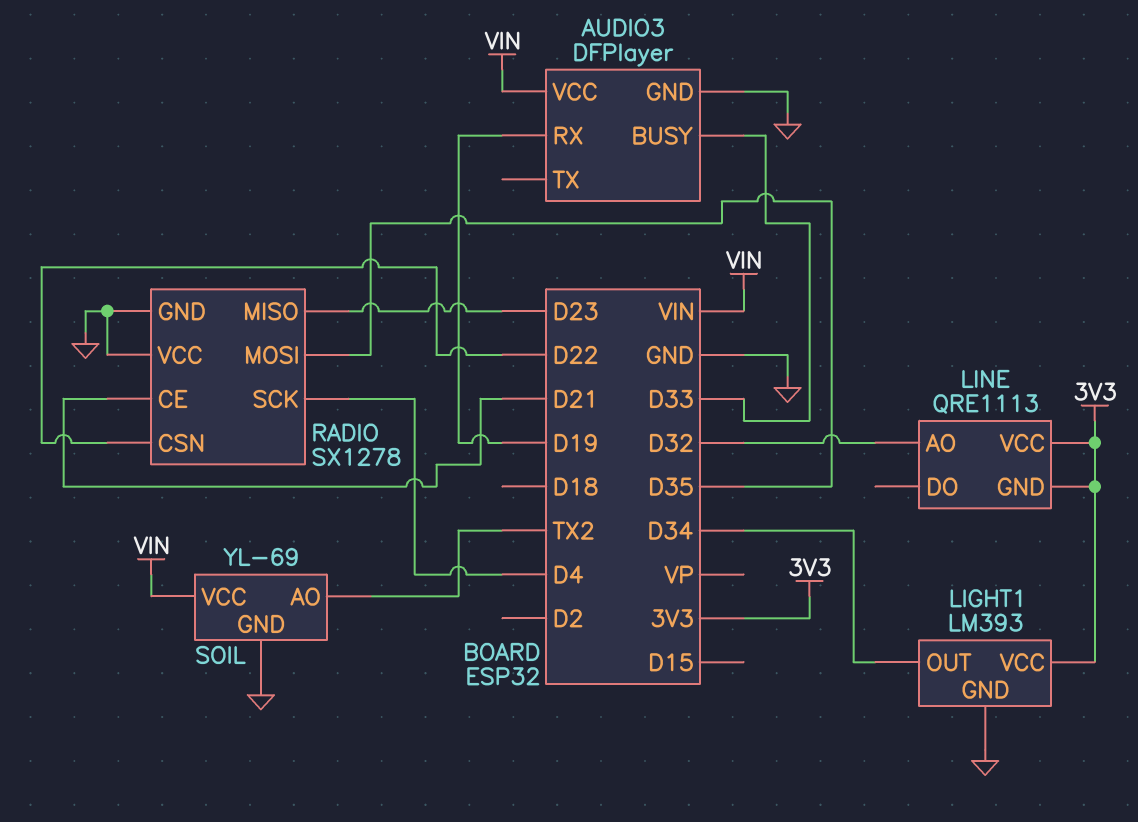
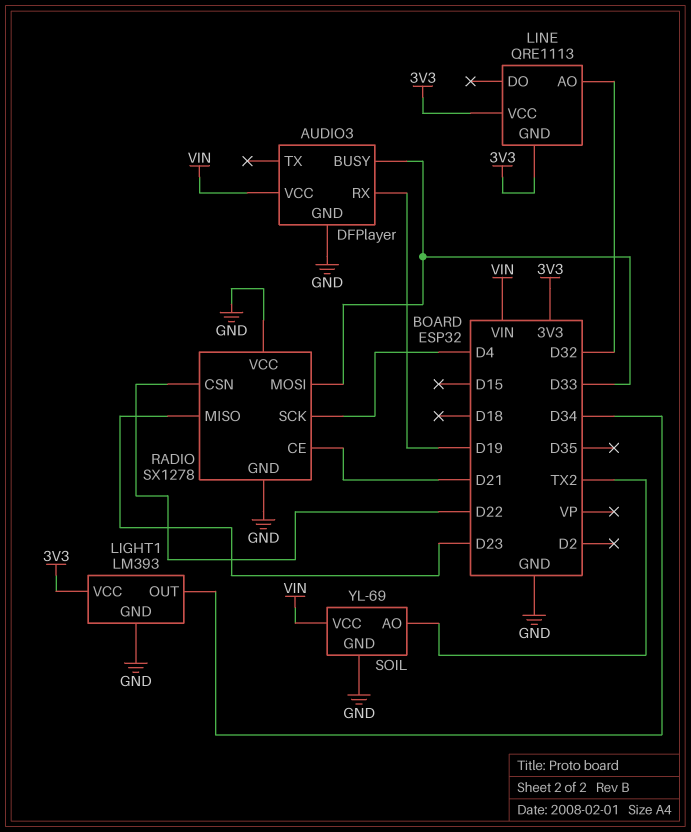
RADIO pin MOSI: D35 -> D33

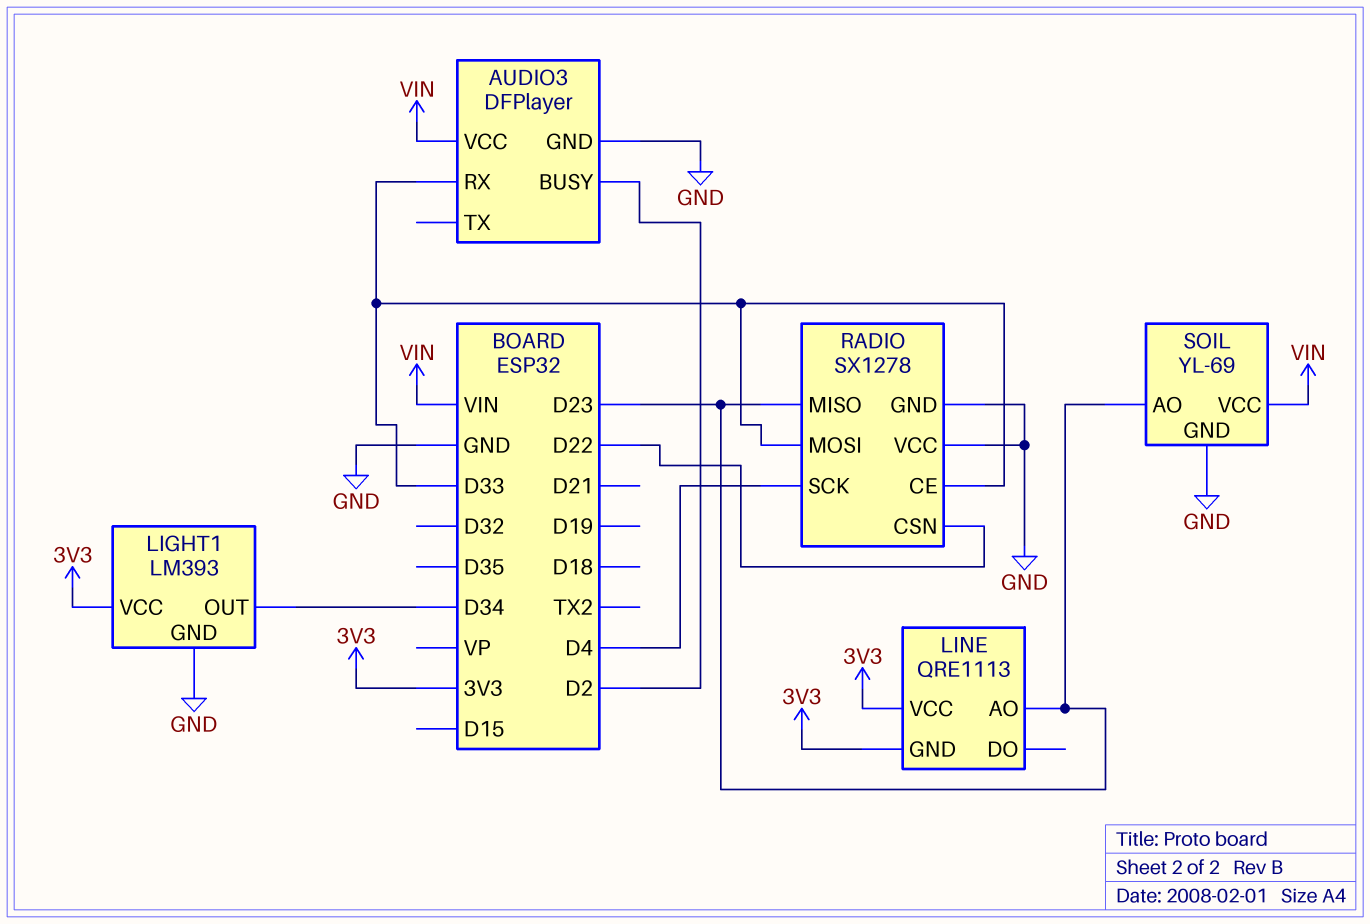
AUDIO3 pin BUSY: D33 -> D2
AUDIO3 pin RX: D19 -> D33
LINE pin AO: D32 -> D23
RADIO pin CE: D21 -> D33
SOIL pin AO: TX2 -> D23

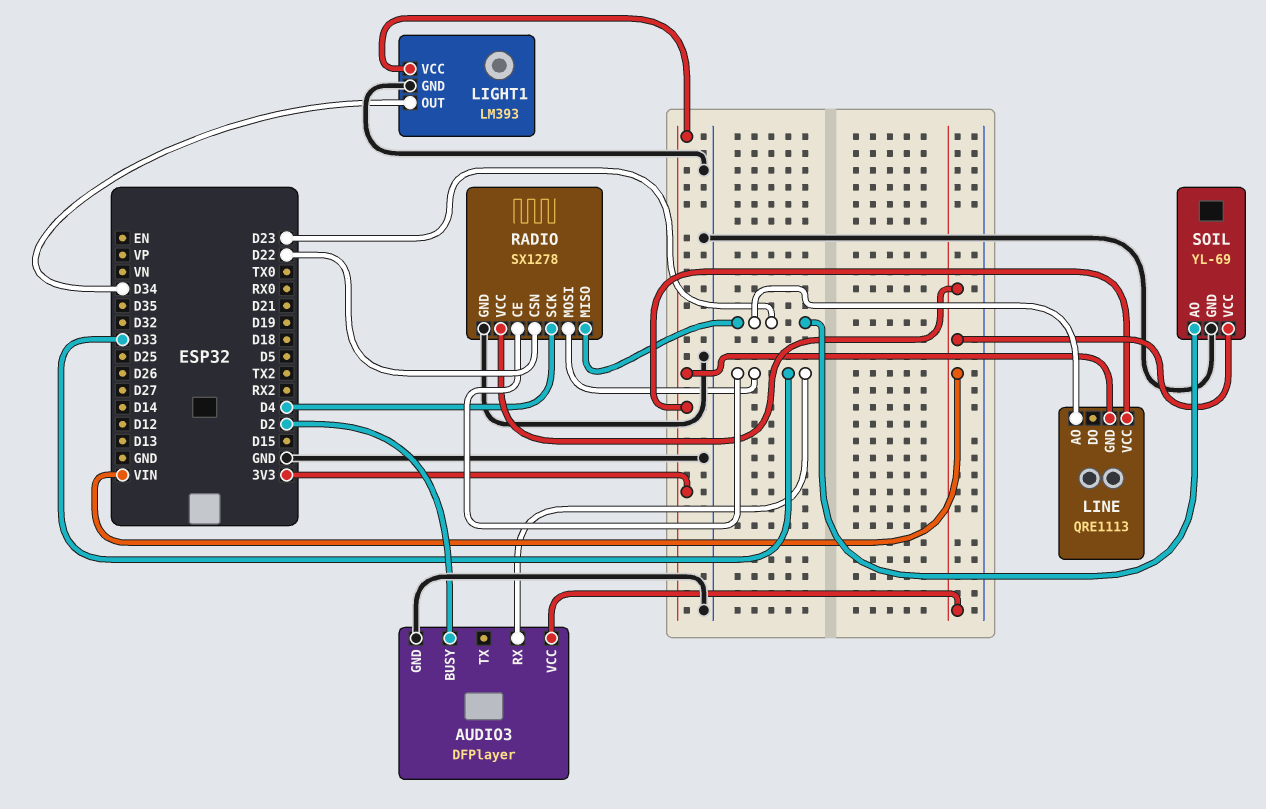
RADIO pin VCC: GND -> VIN

